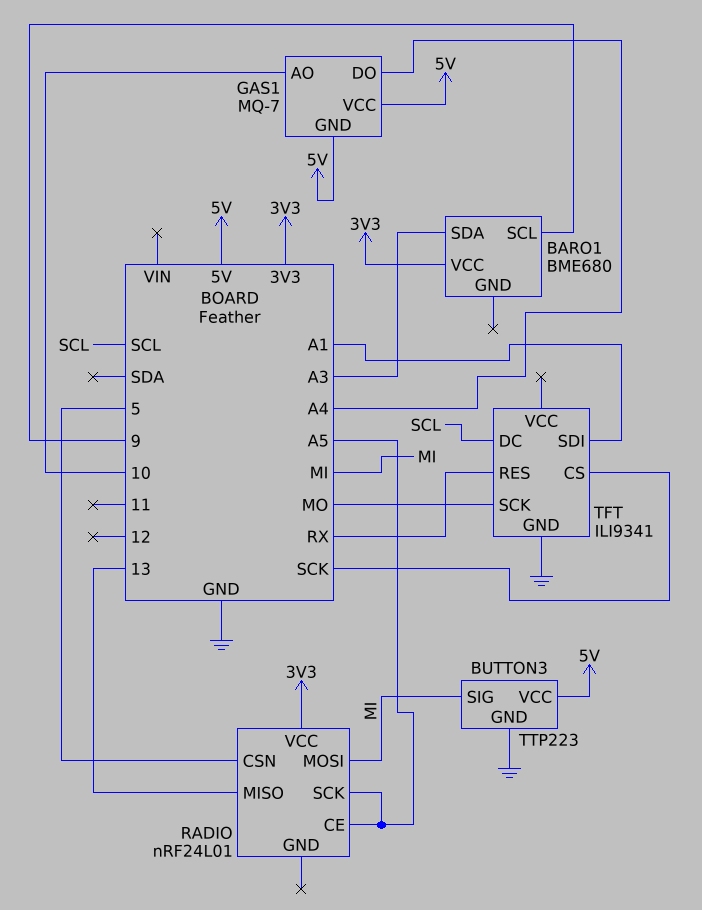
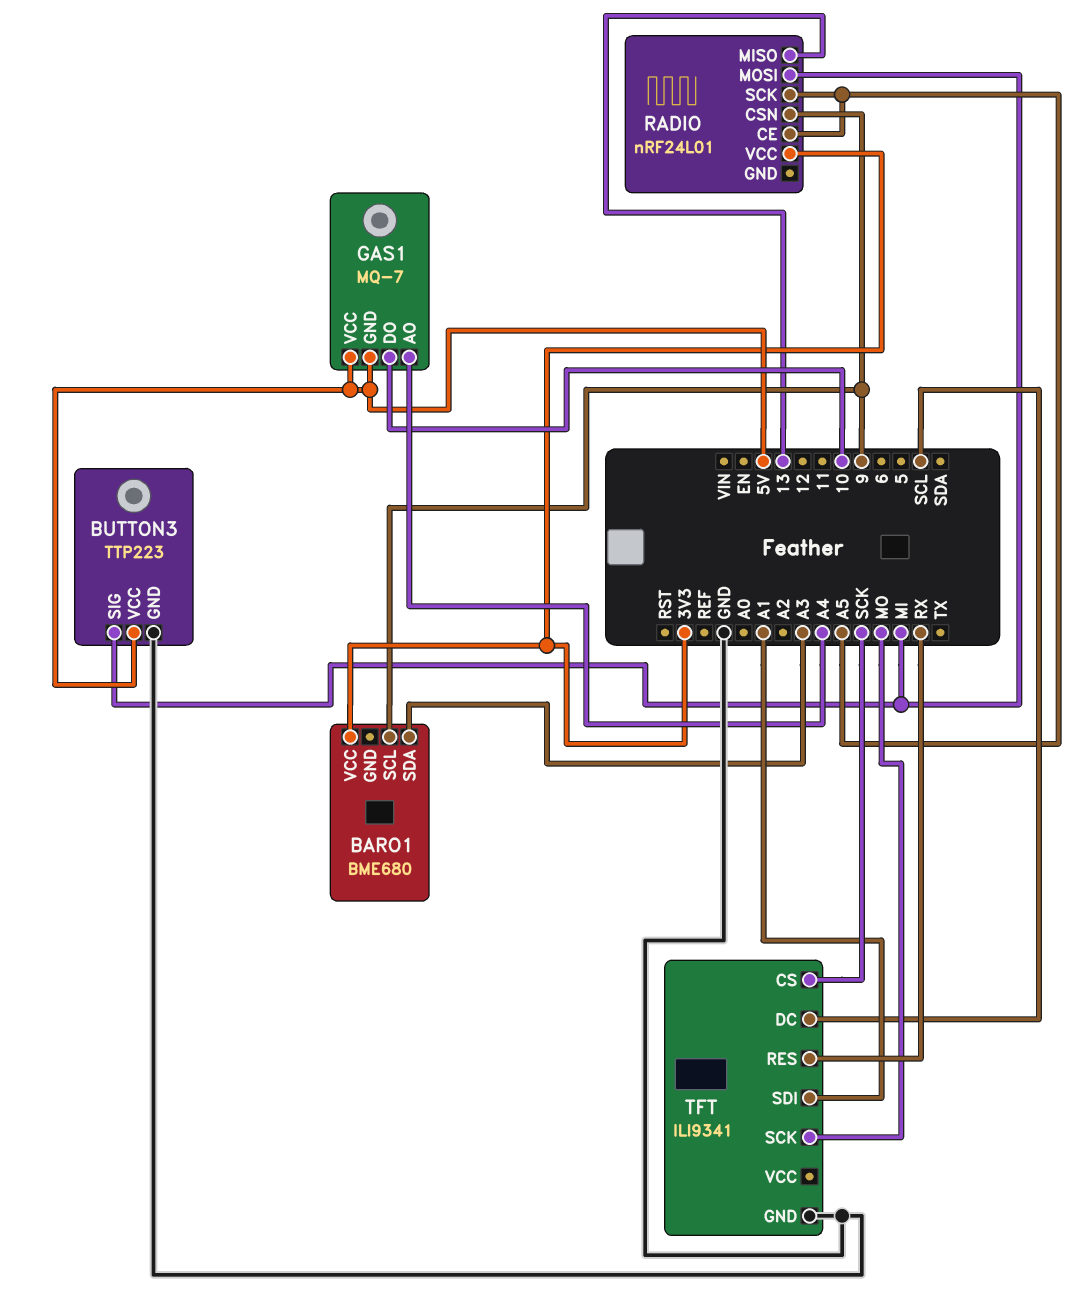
GAS1 pin AO: 10 -> A4
GAS1 pin DO: A4 -> 10
RADIO pin CSN: 5 -> 9

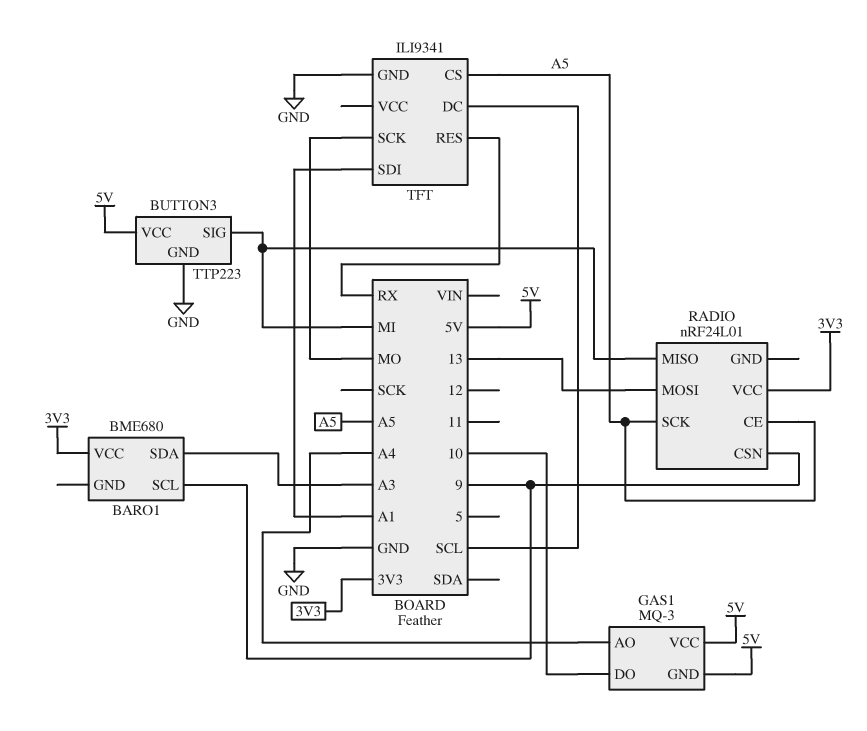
GAS1: MQ-7 -> MQ-3
RADIO pin MISO: 13 -> MI
RADIO pin MOSI: MI -> 13
TFT pin CS: SCK -> A5

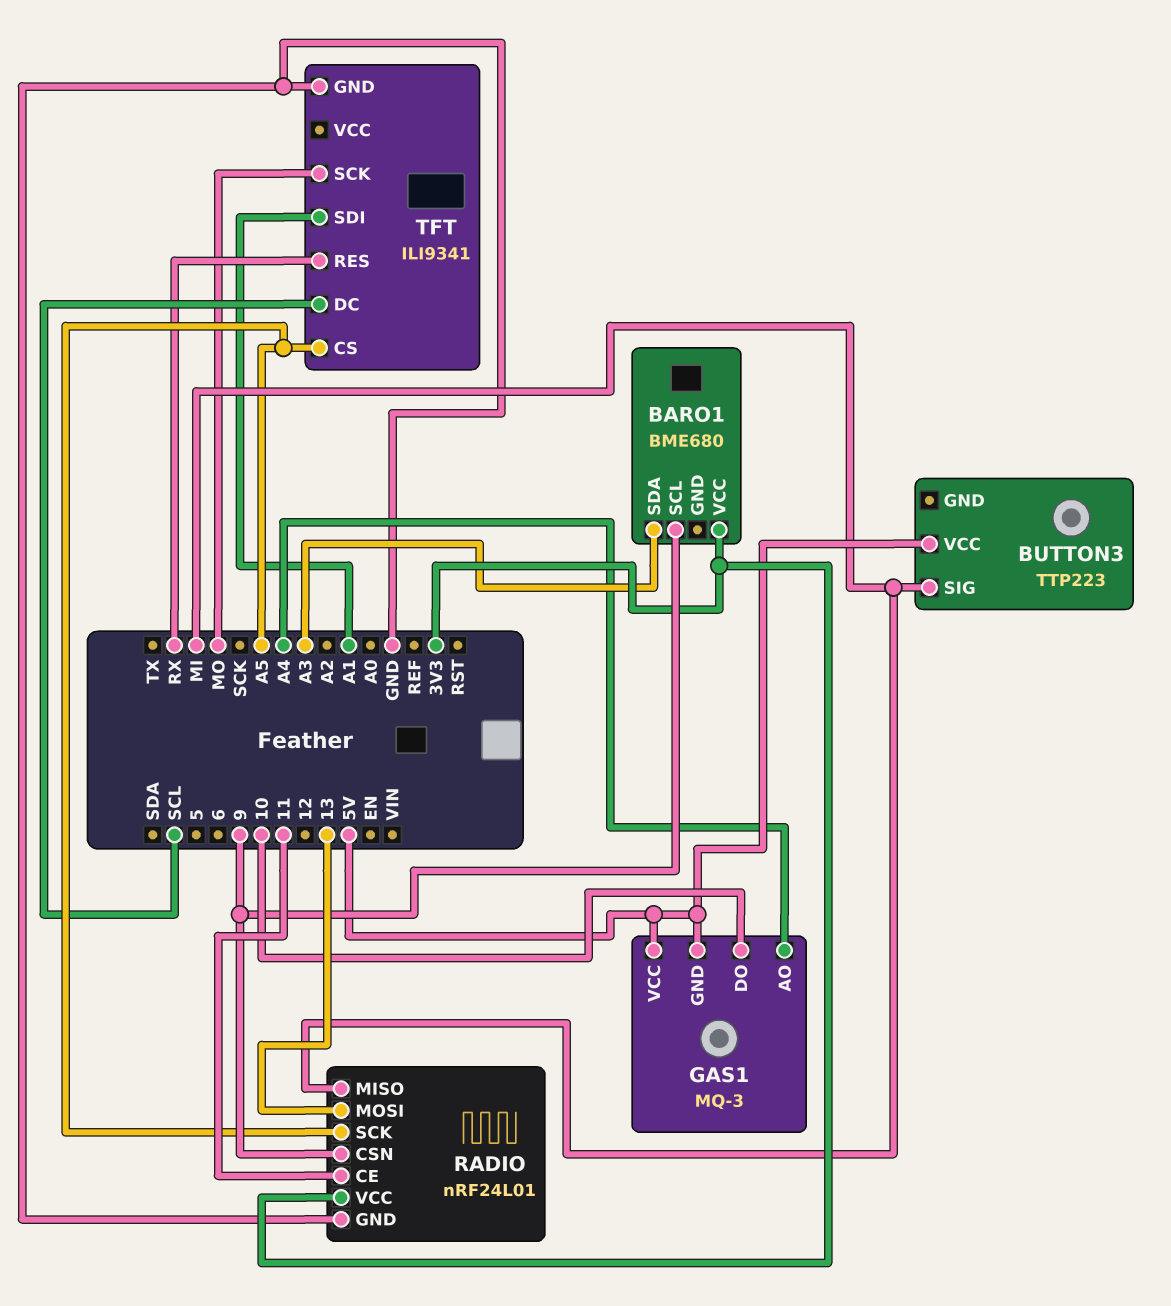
BUTTON3 pin GND: GND -> none
RADIO pin CE: A5 -> 11
RADIO pin GND: none -> GND

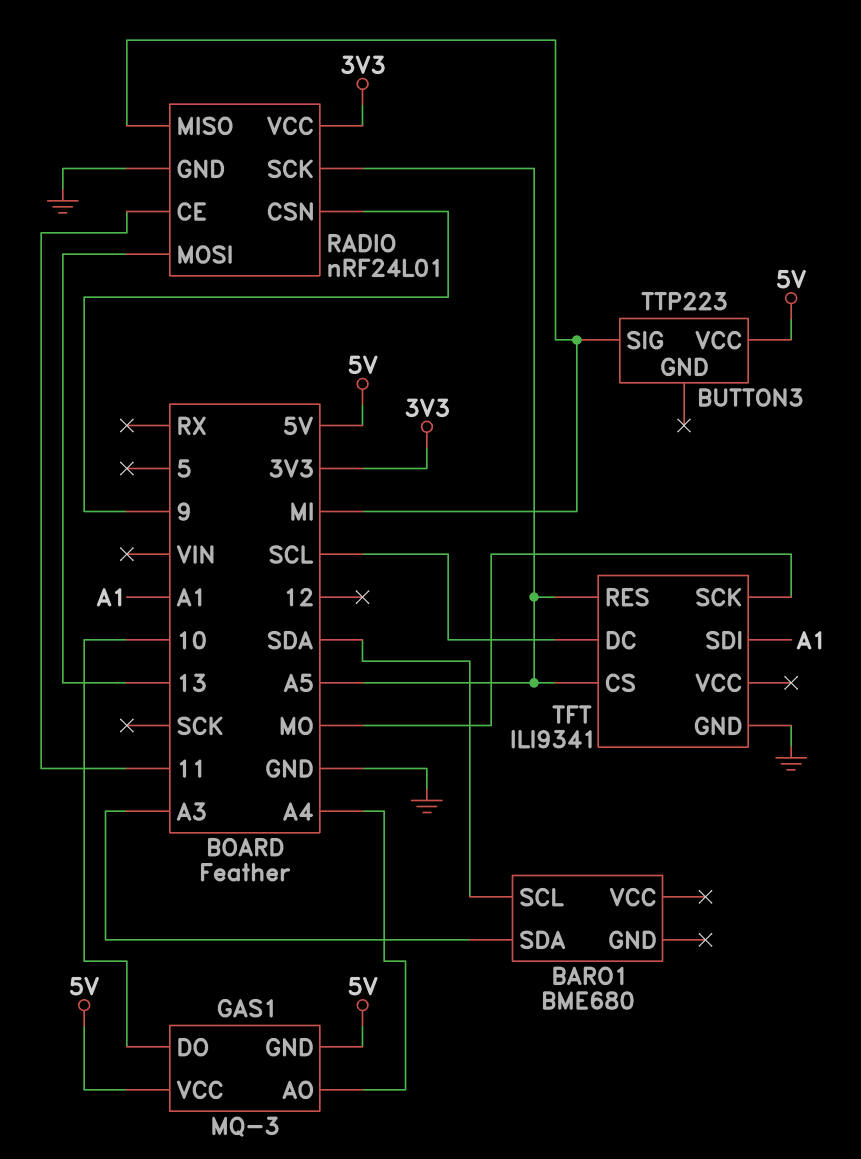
BARO1 pin SCL: 9 -> SDA
BARO1 pin VCC: 3V3 -> none
TFT pin RES: RX -> A5

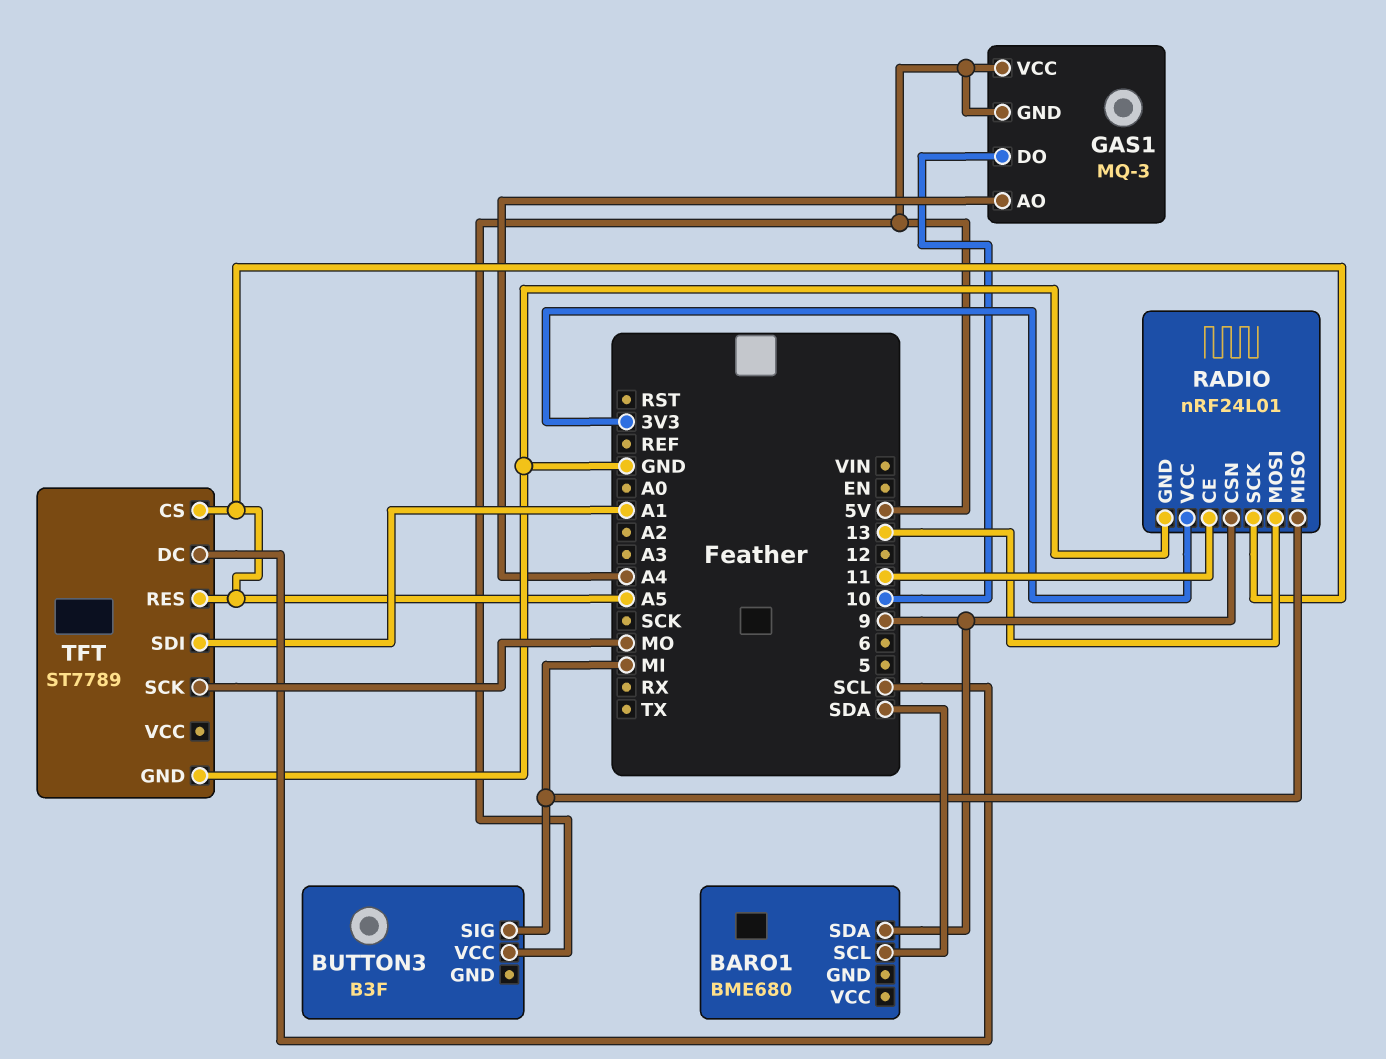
BARO1 pin SDA: A3 -> 9
BUTTON3: TTP223 -> B3F
TFT: ILI9341 -> ST7789

